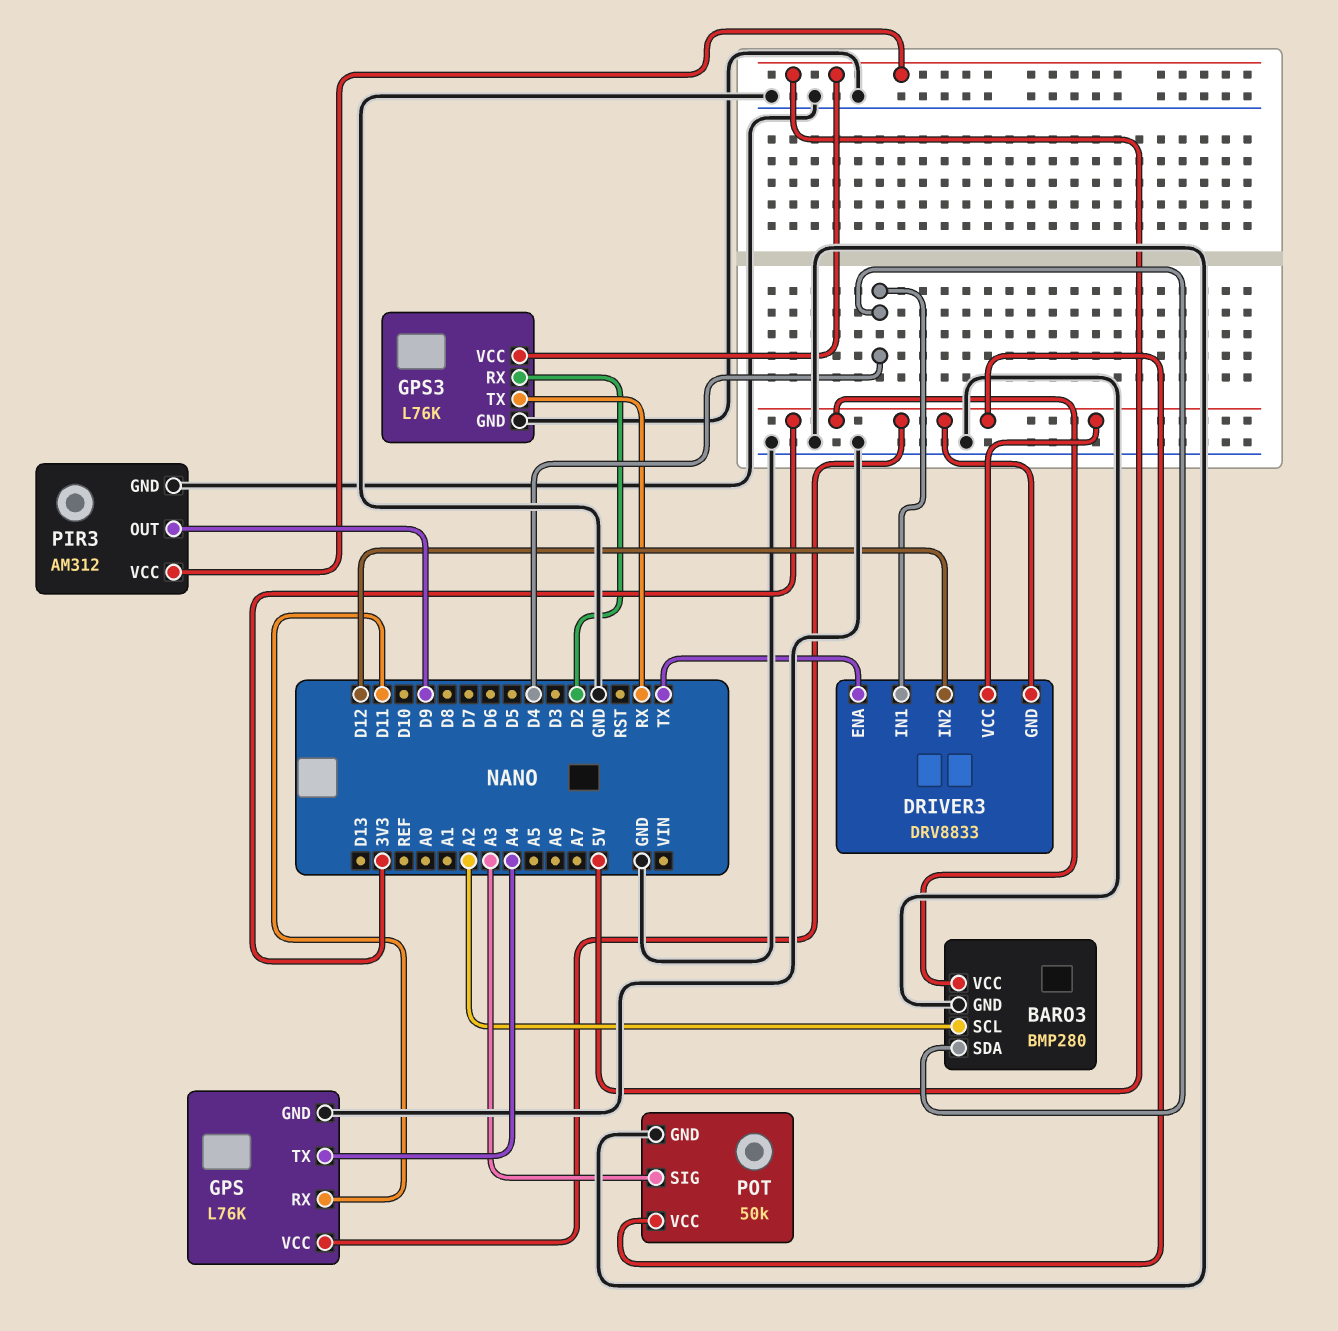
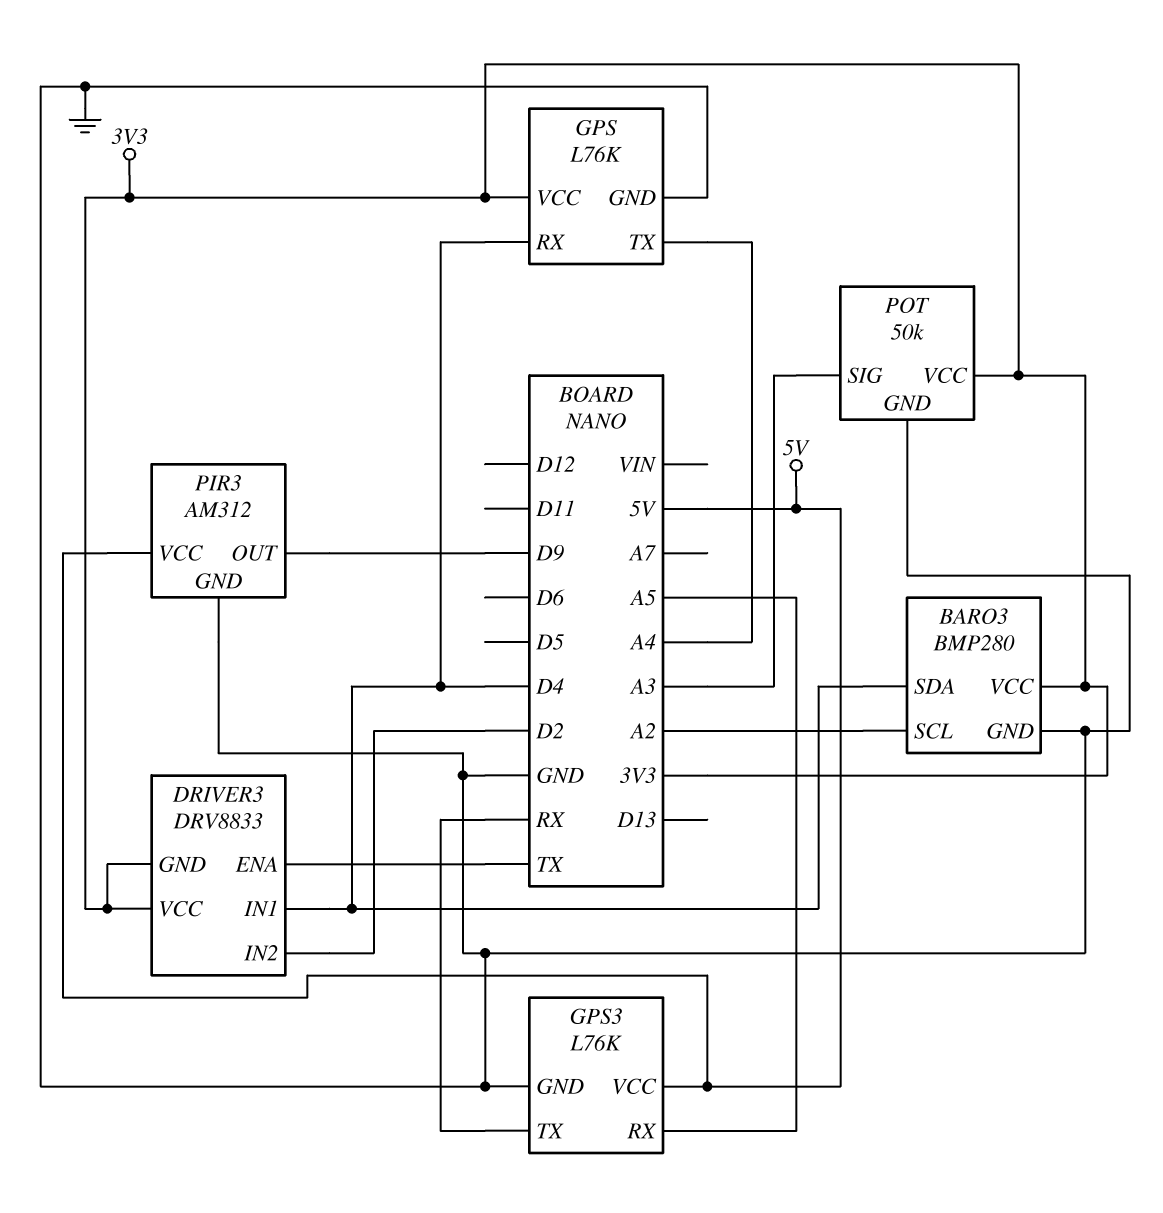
DRIVER3 pin IN2: D12 -> D2
GPS pin RX: D11 -> D4
GPS3 pin RX: D2 -> A5

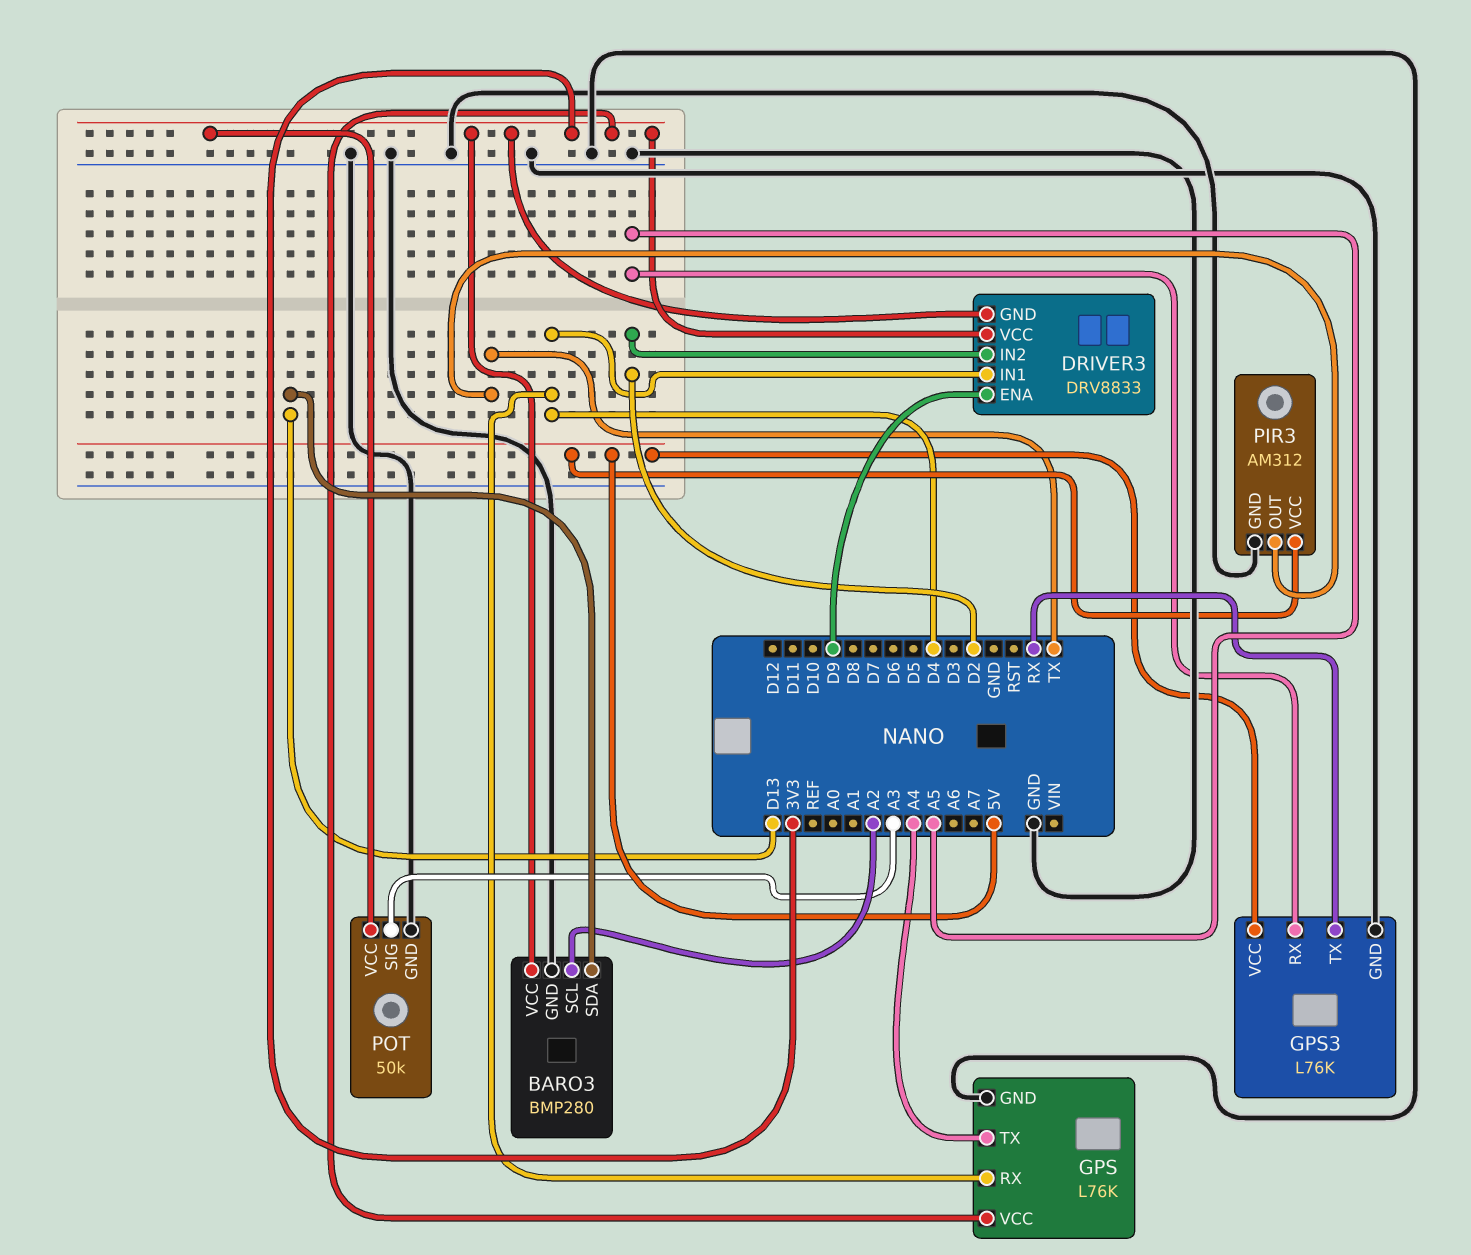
BARO3 pin SDA: D4 -> D13
DRIVER3 pin ENA: TX -> D9
PIR3 pin OUT: D9 -> TX

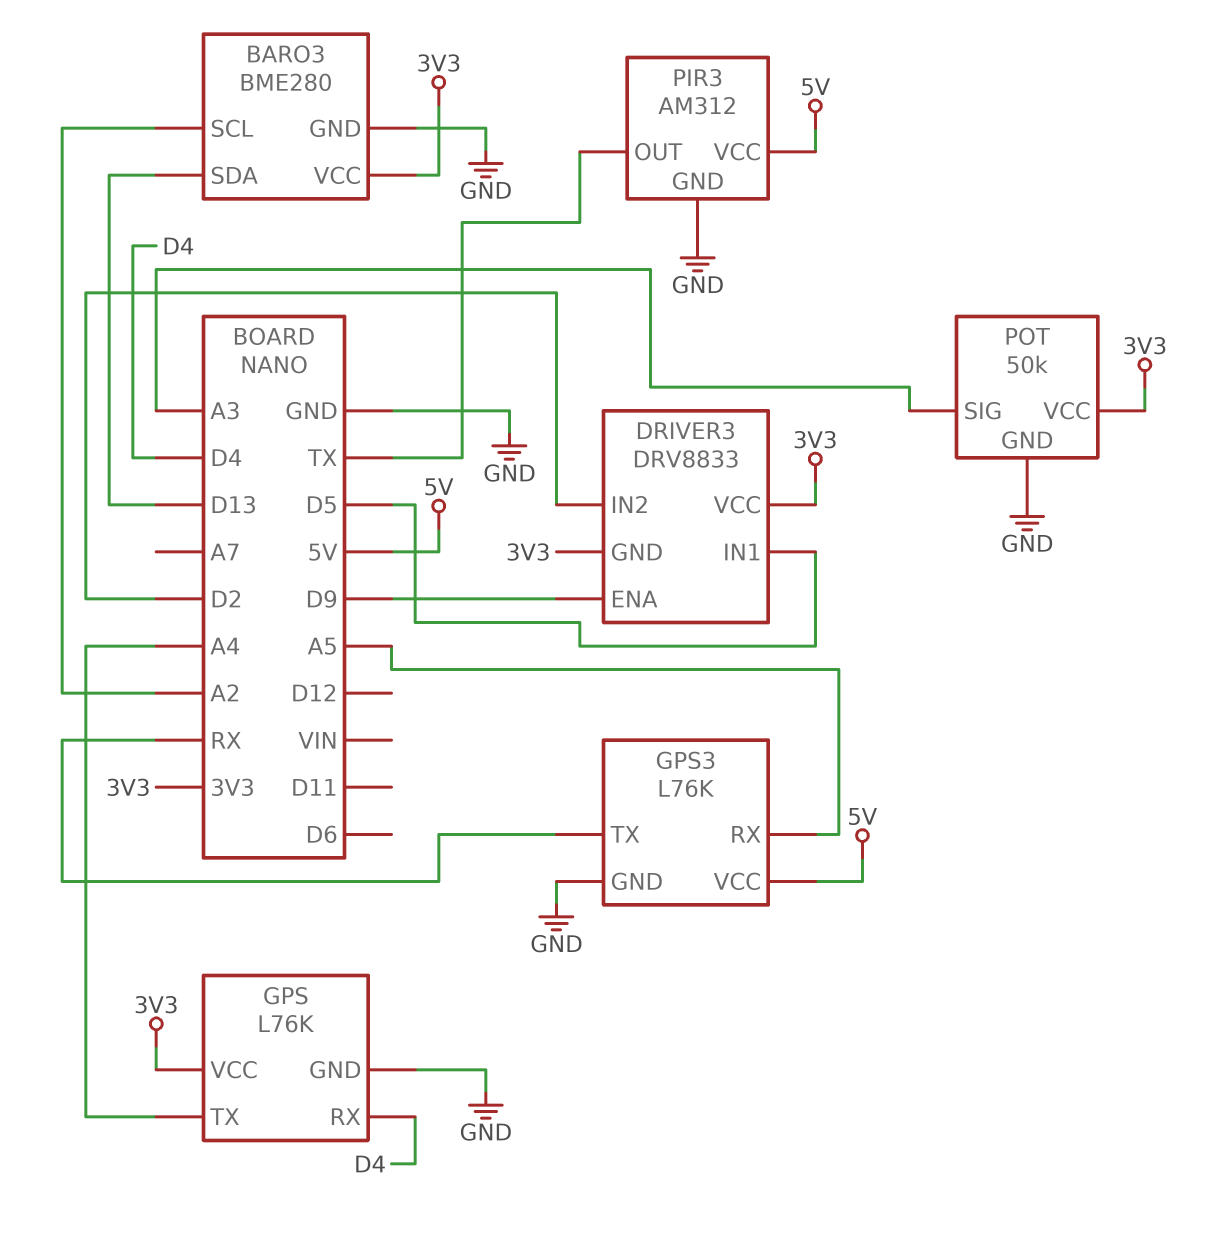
BARO3: BMP280 -> BME280
DRIVER3 pin IN1: D4 -> D5

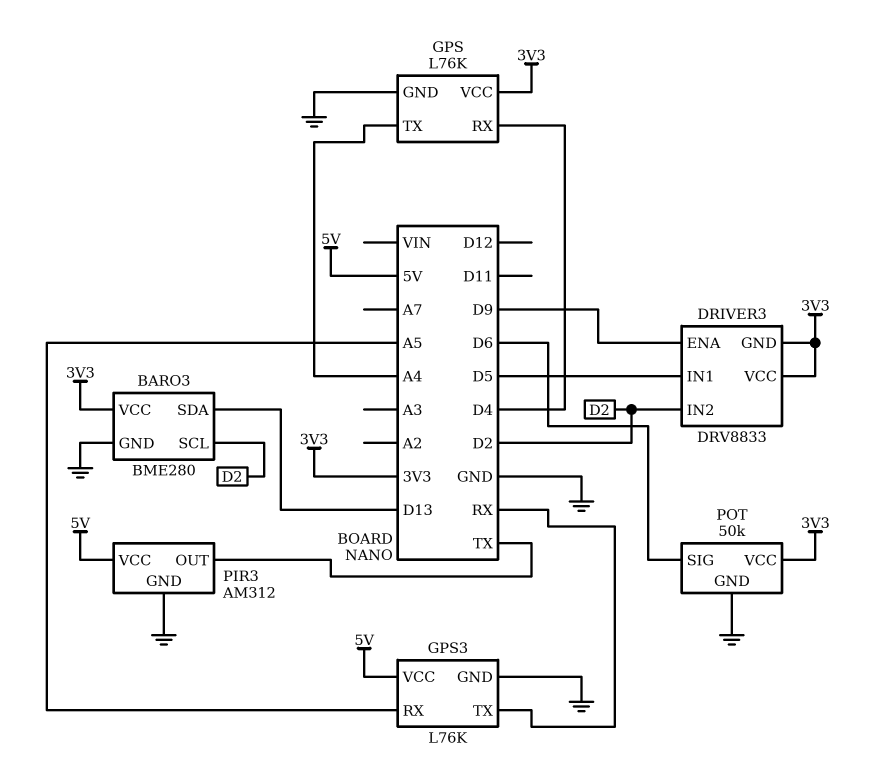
BARO3 pin SCL: A2 -> D2
POT pin SIG: A3 -> D6

